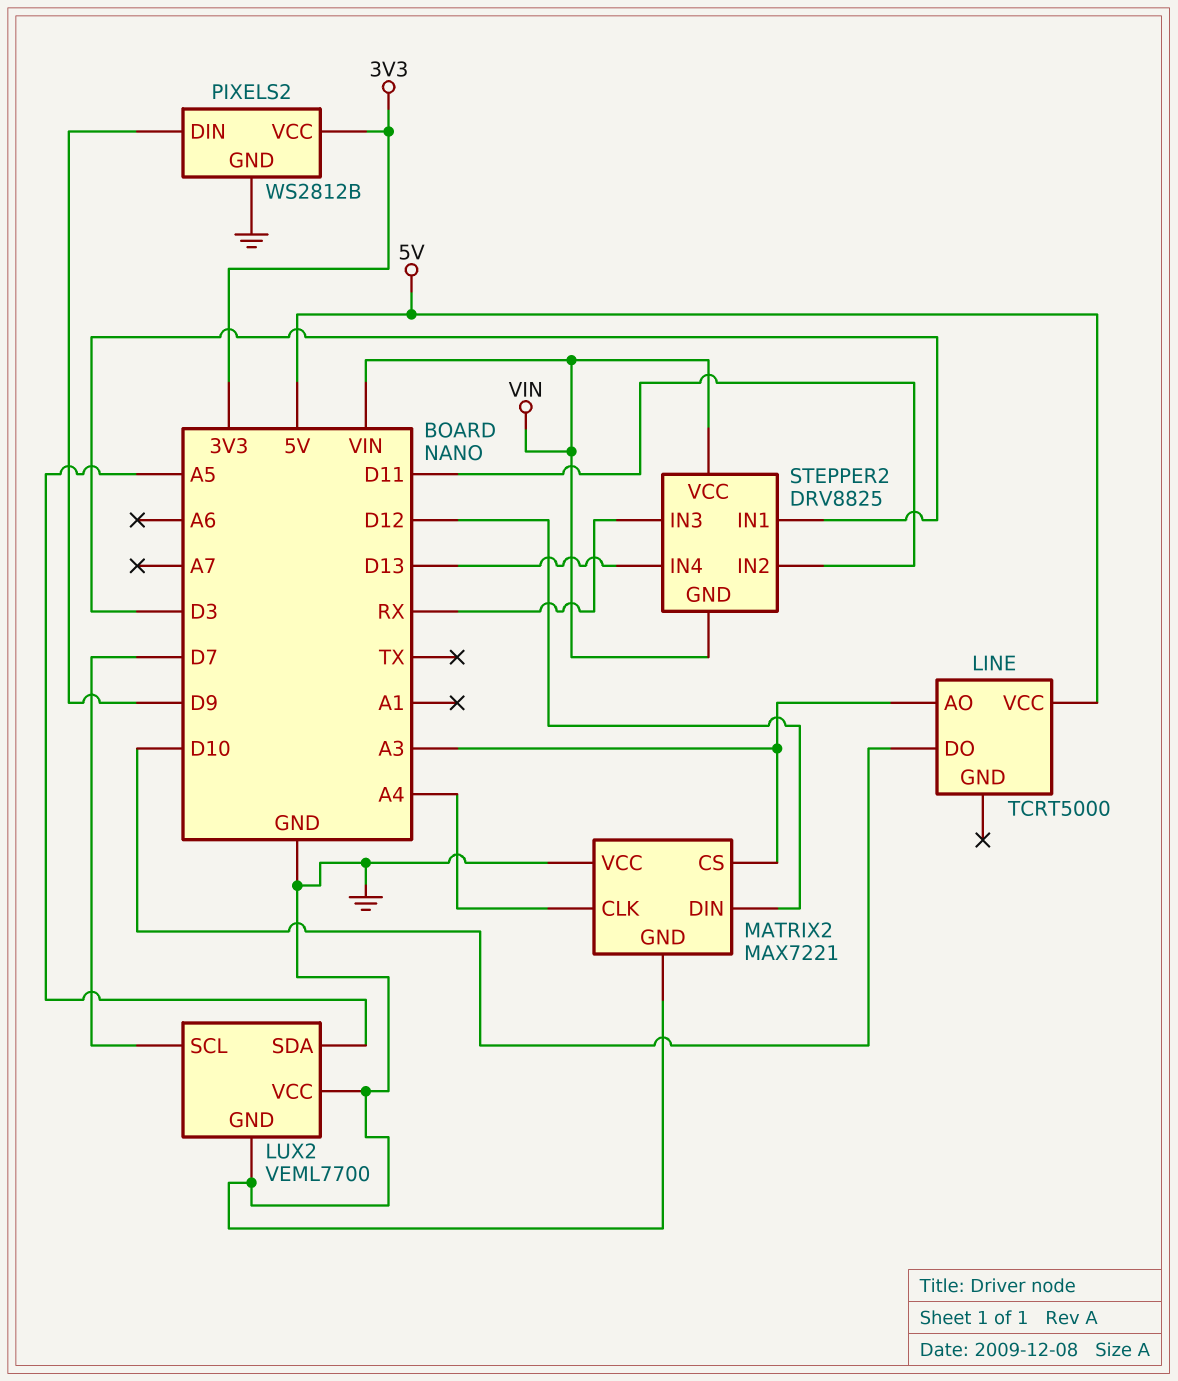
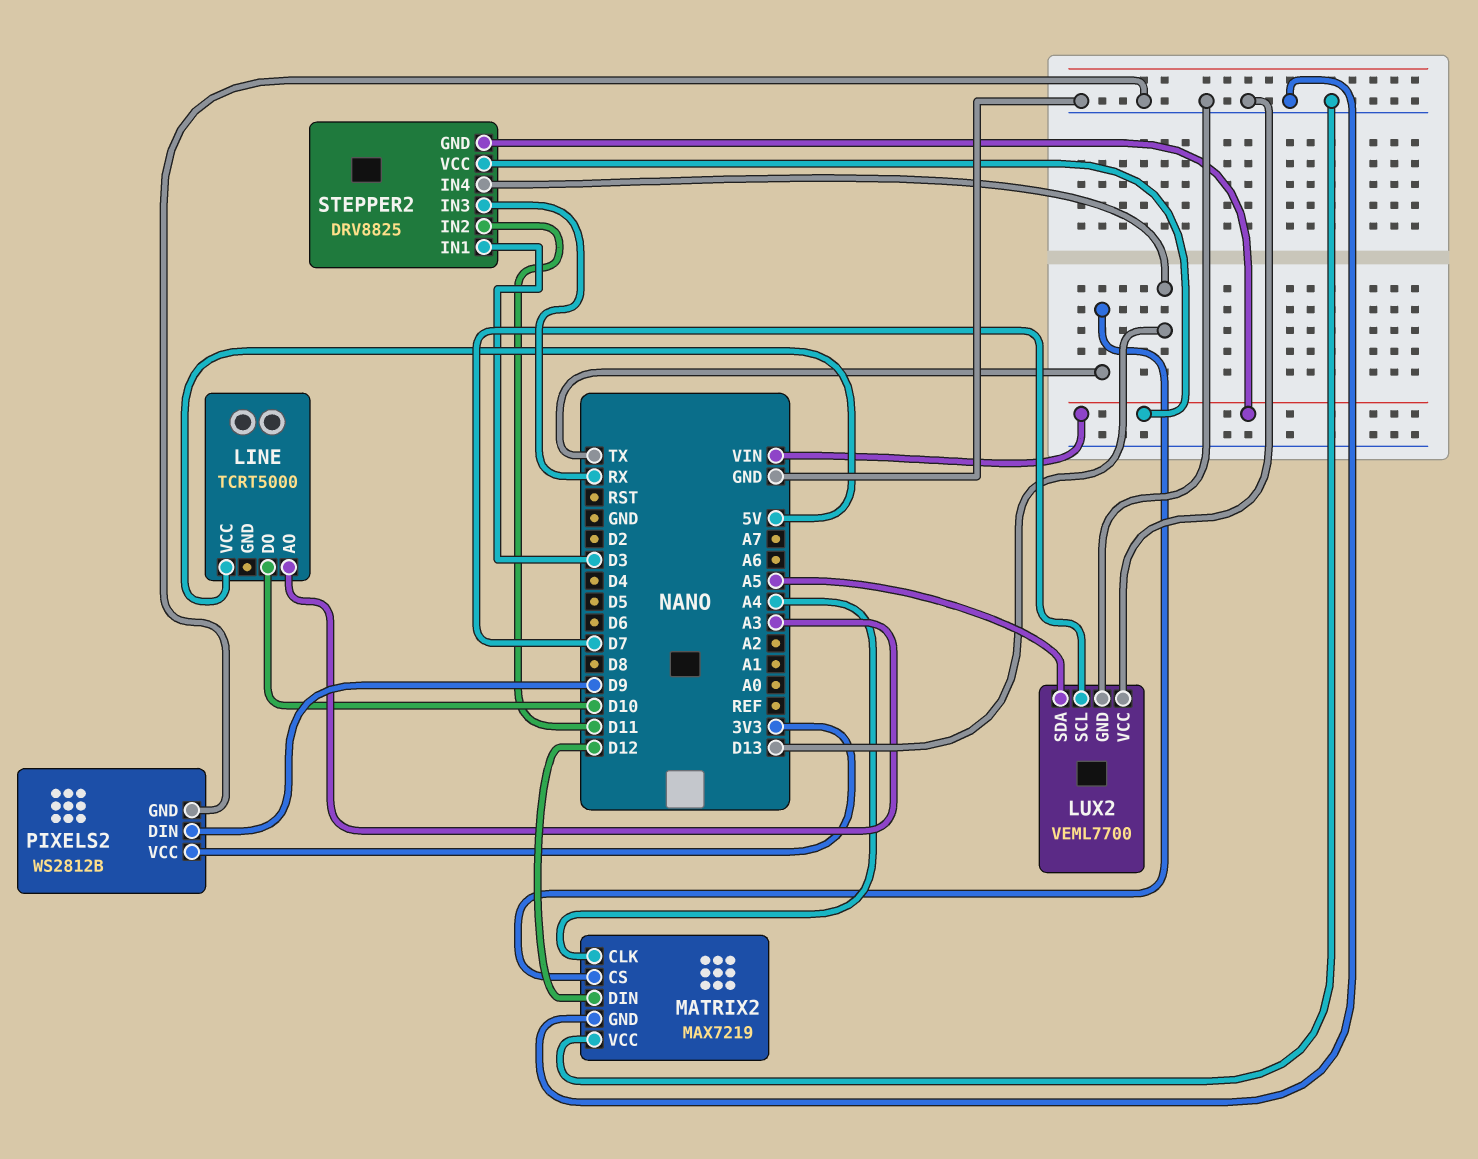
MATRIX2: MAX7221 -> MAX7219
MATRIX2 pin CS: A3 -> TX

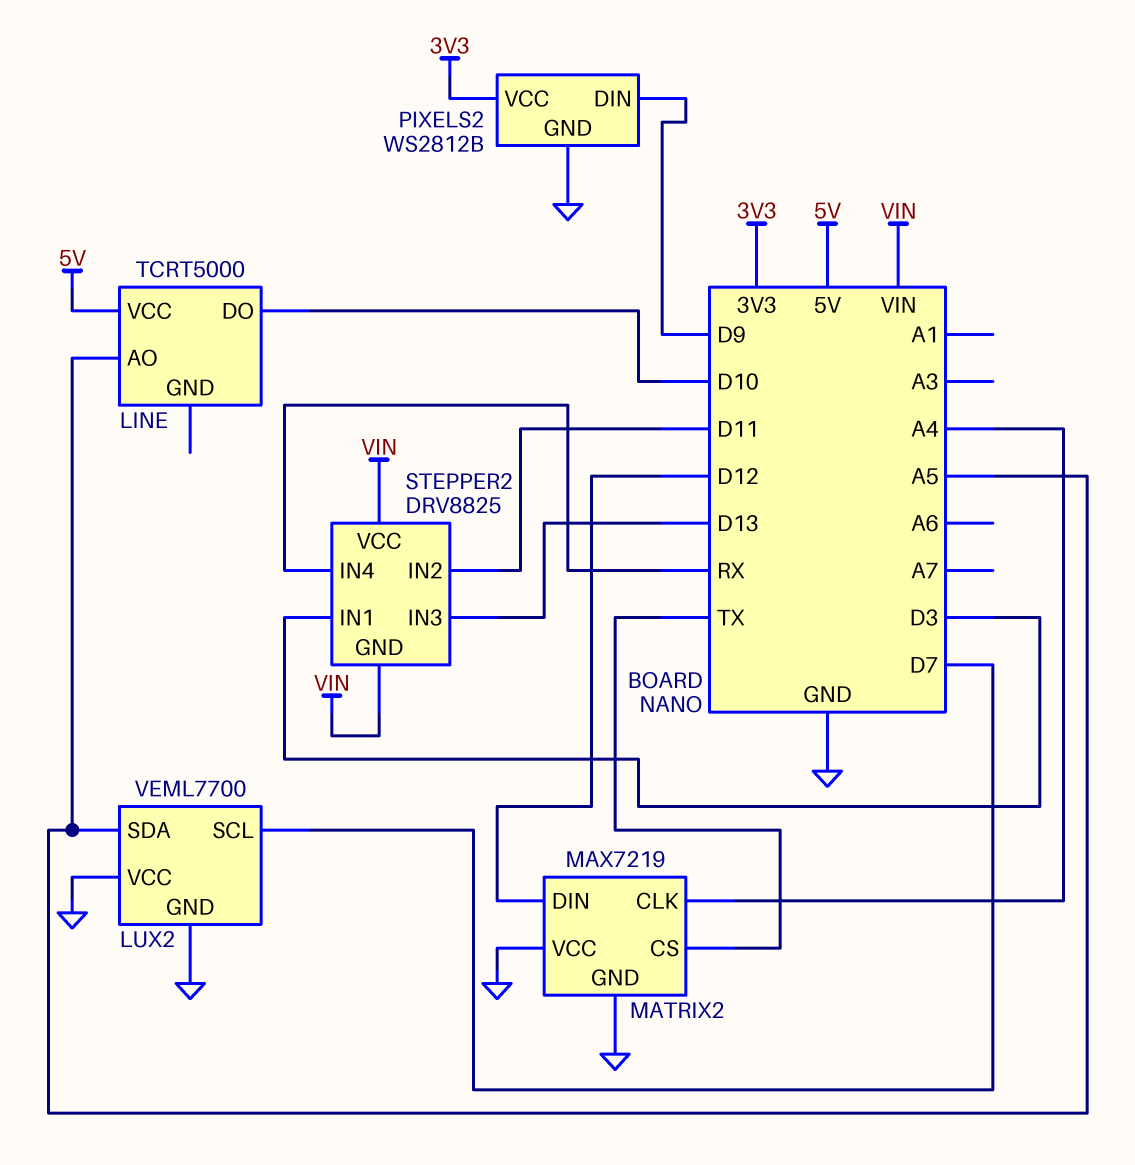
LINE pin AO: A3 -> A5
STEPPER2 pin IN3: RX -> D13
STEPPER2 pin IN4: D13 -> RX

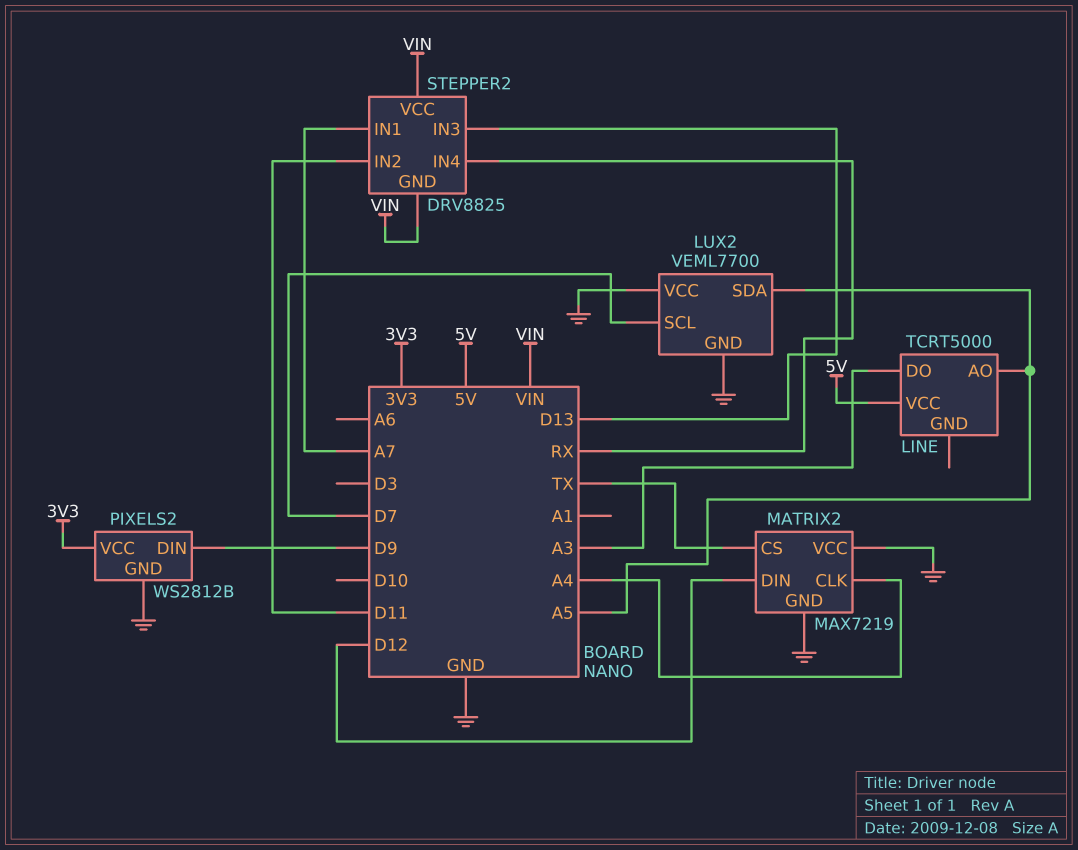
LINE pin DO: D10 -> A3
STEPPER2 pin IN1: D3 -> A7

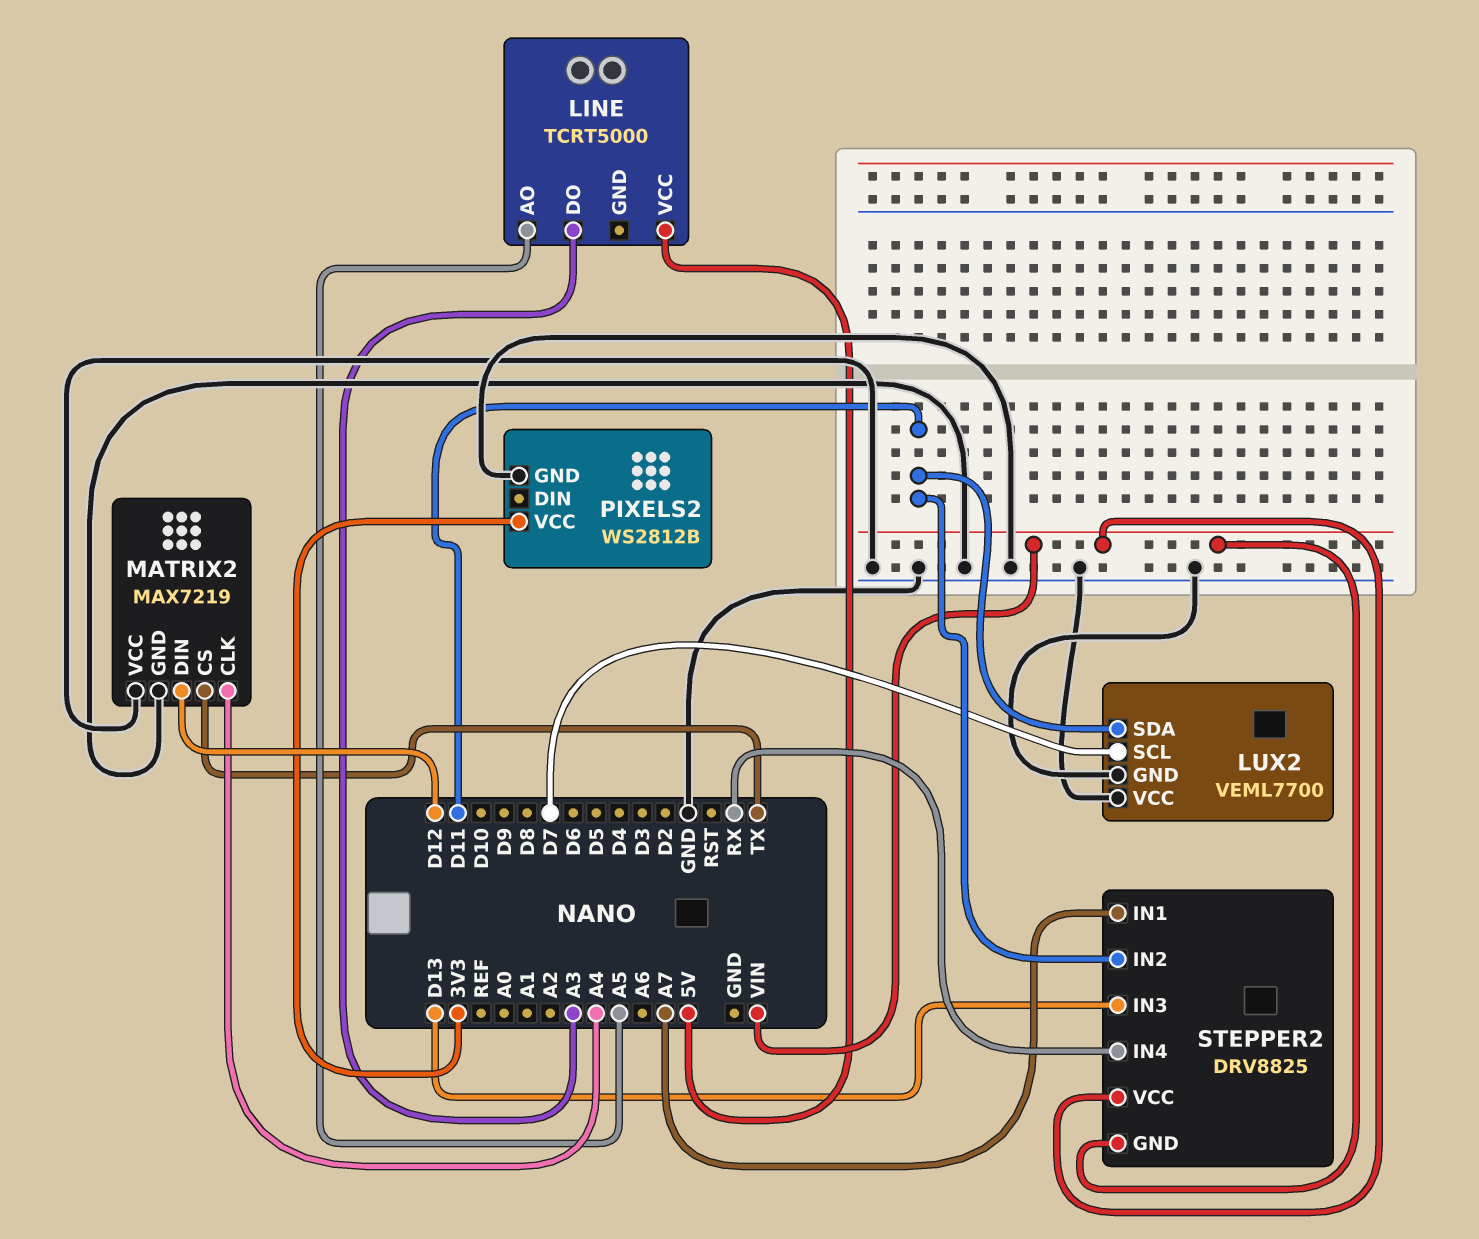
LUX2 pin SDA: A5 -> D11
PIXELS2 pin DIN: D9 -> none

